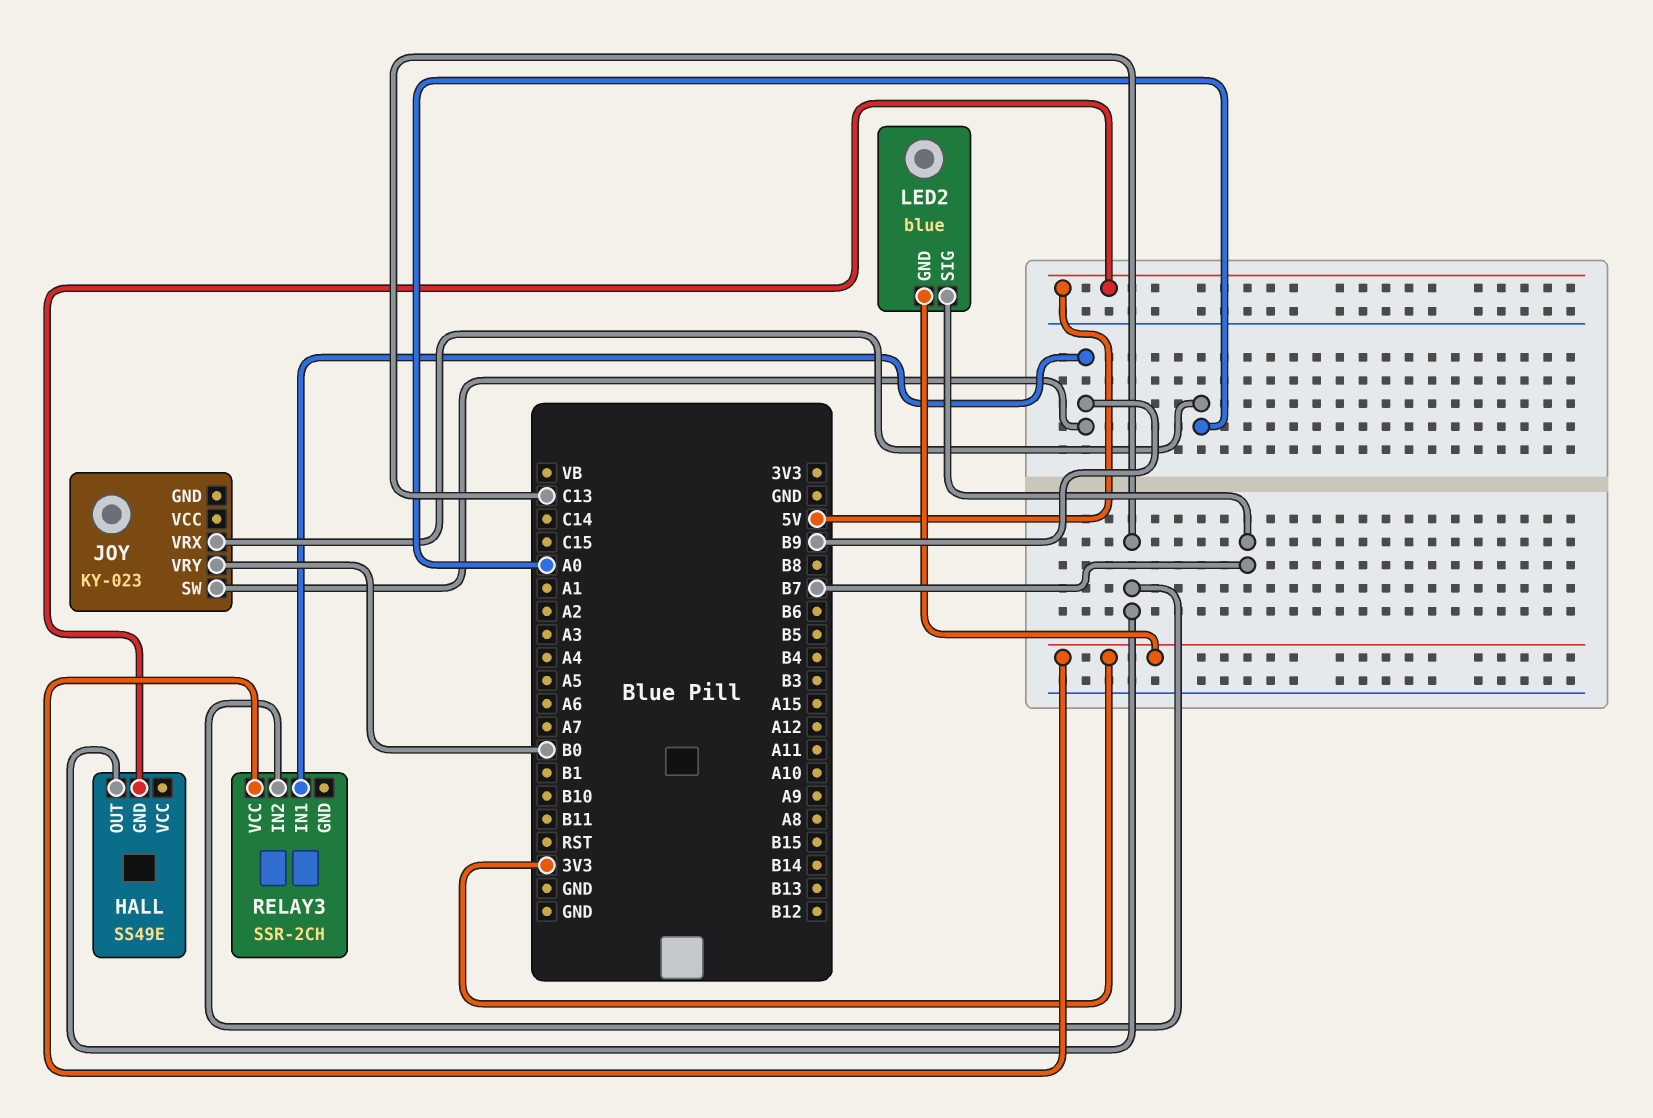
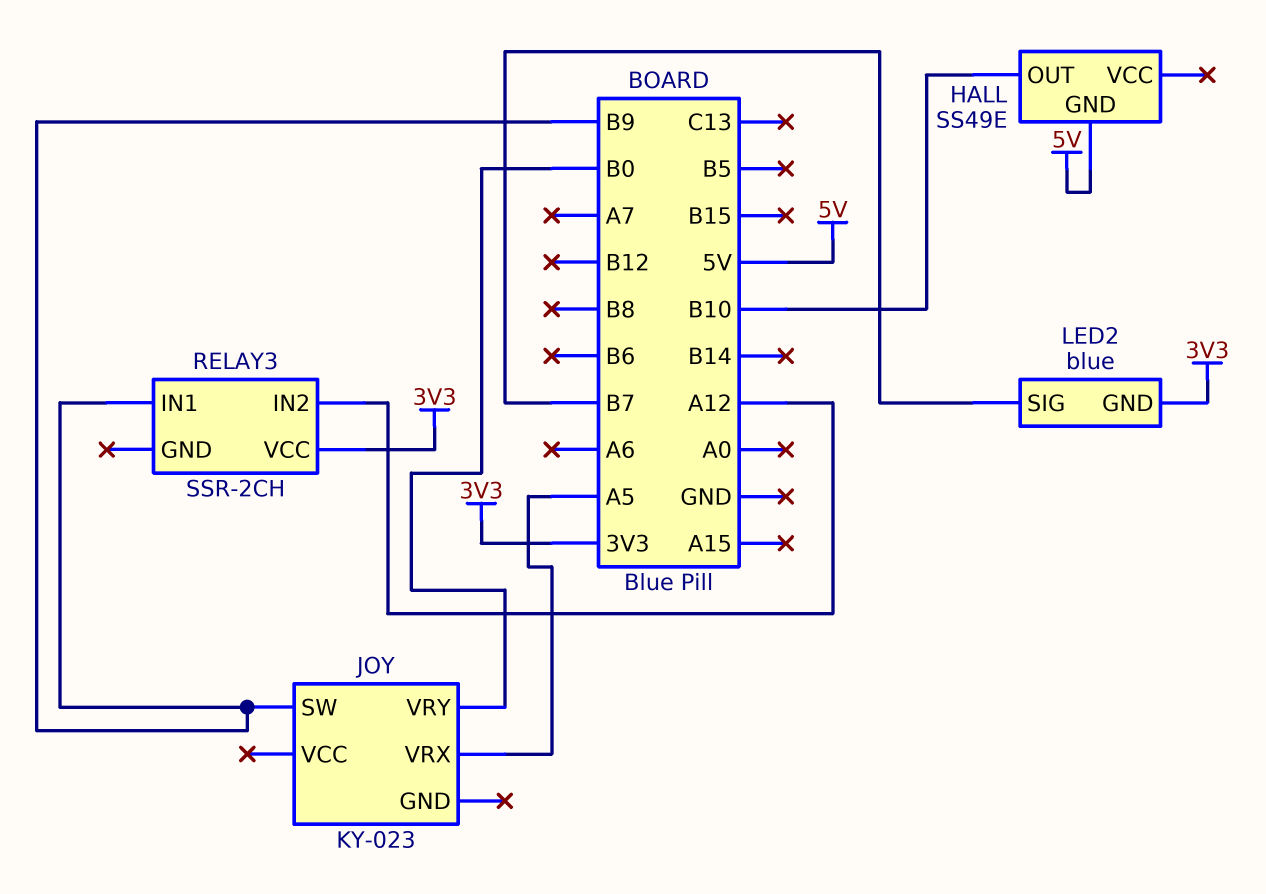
HALL pin OUT: C13 -> B10
JOY pin VRX: A0 -> A5
RELAY3 pin IN2: C13 -> A12

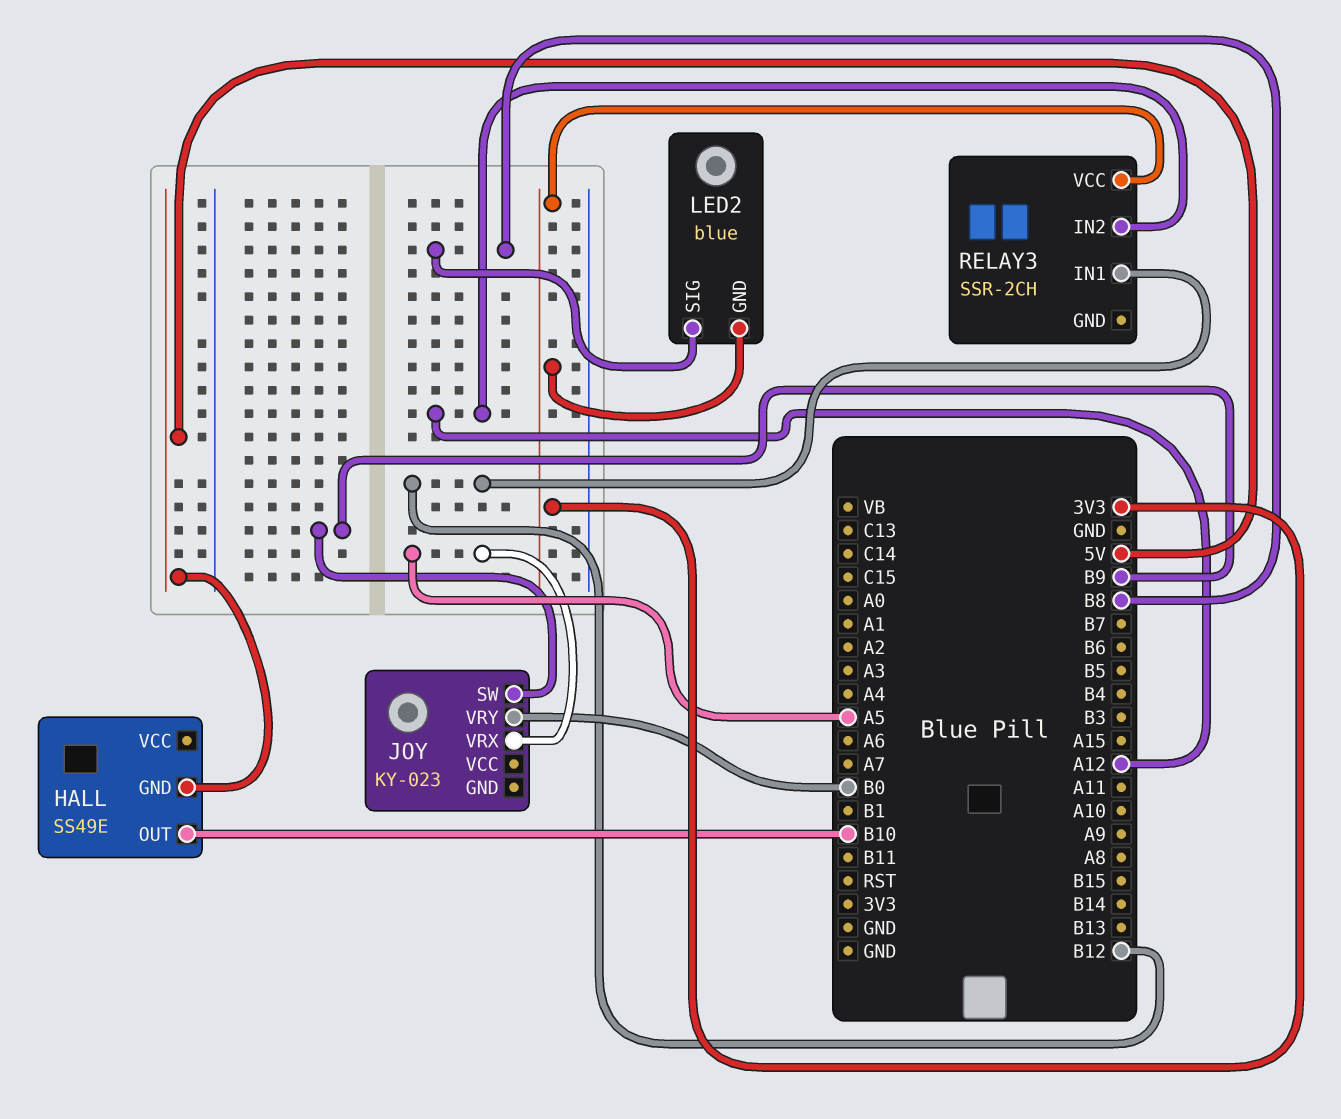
LED2 pin SIG: B7 -> B8
RELAY3 pin IN1: B9 -> B12

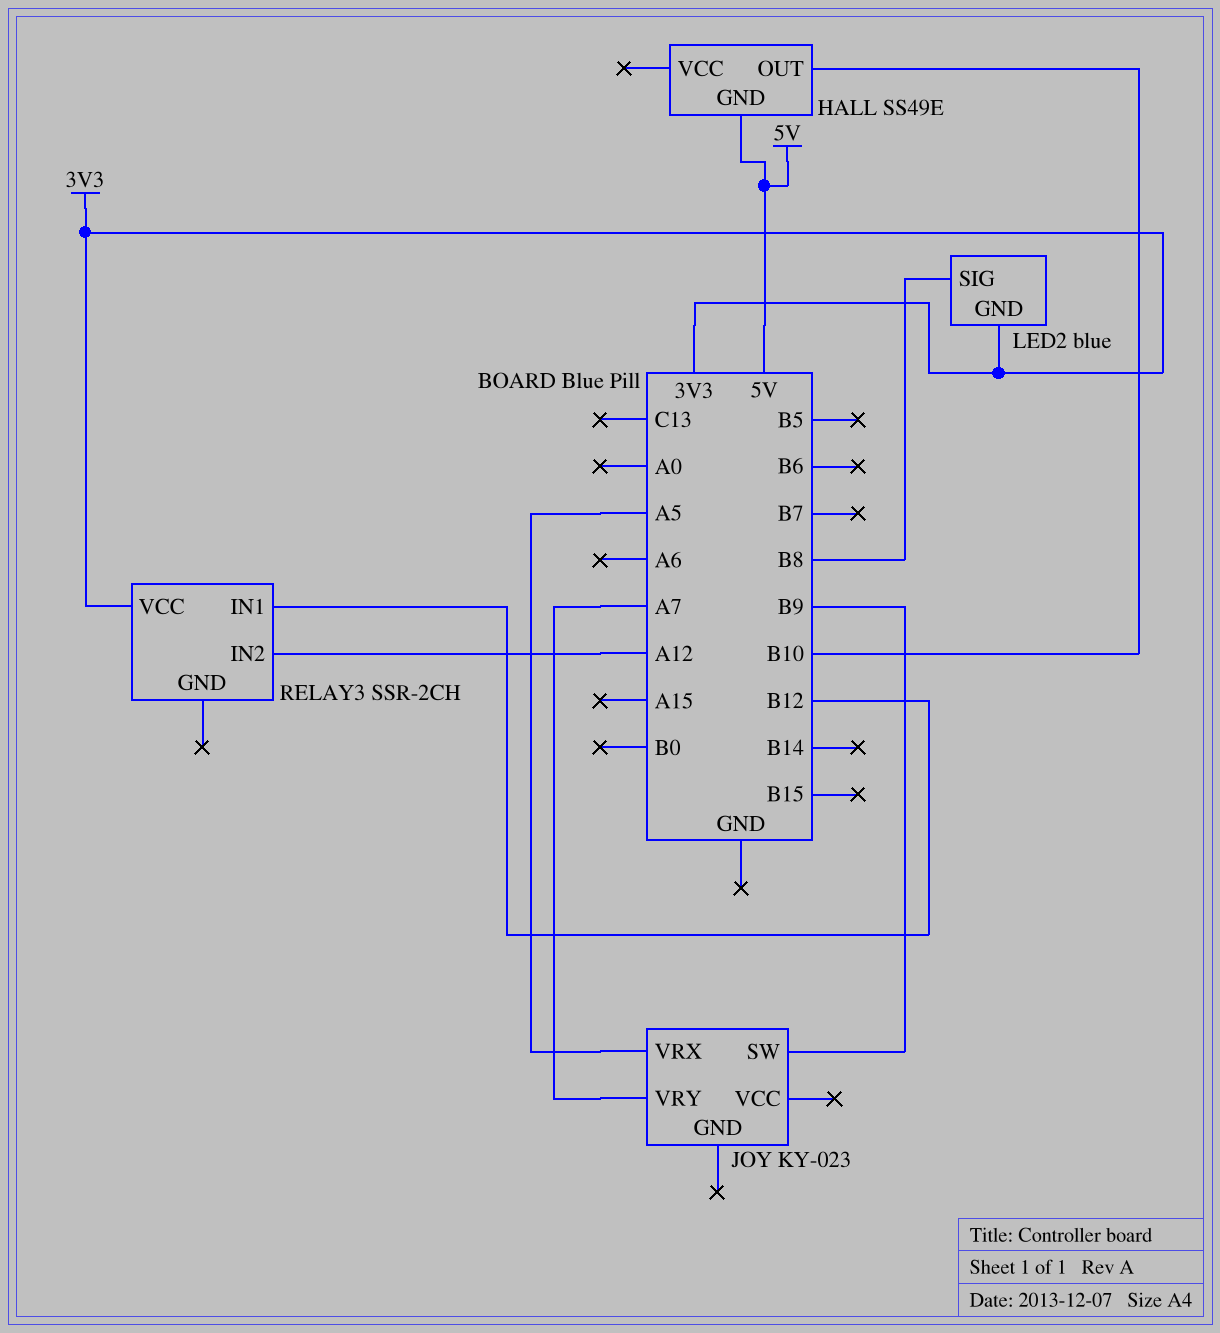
JOY pin VRY: B0 -> A7

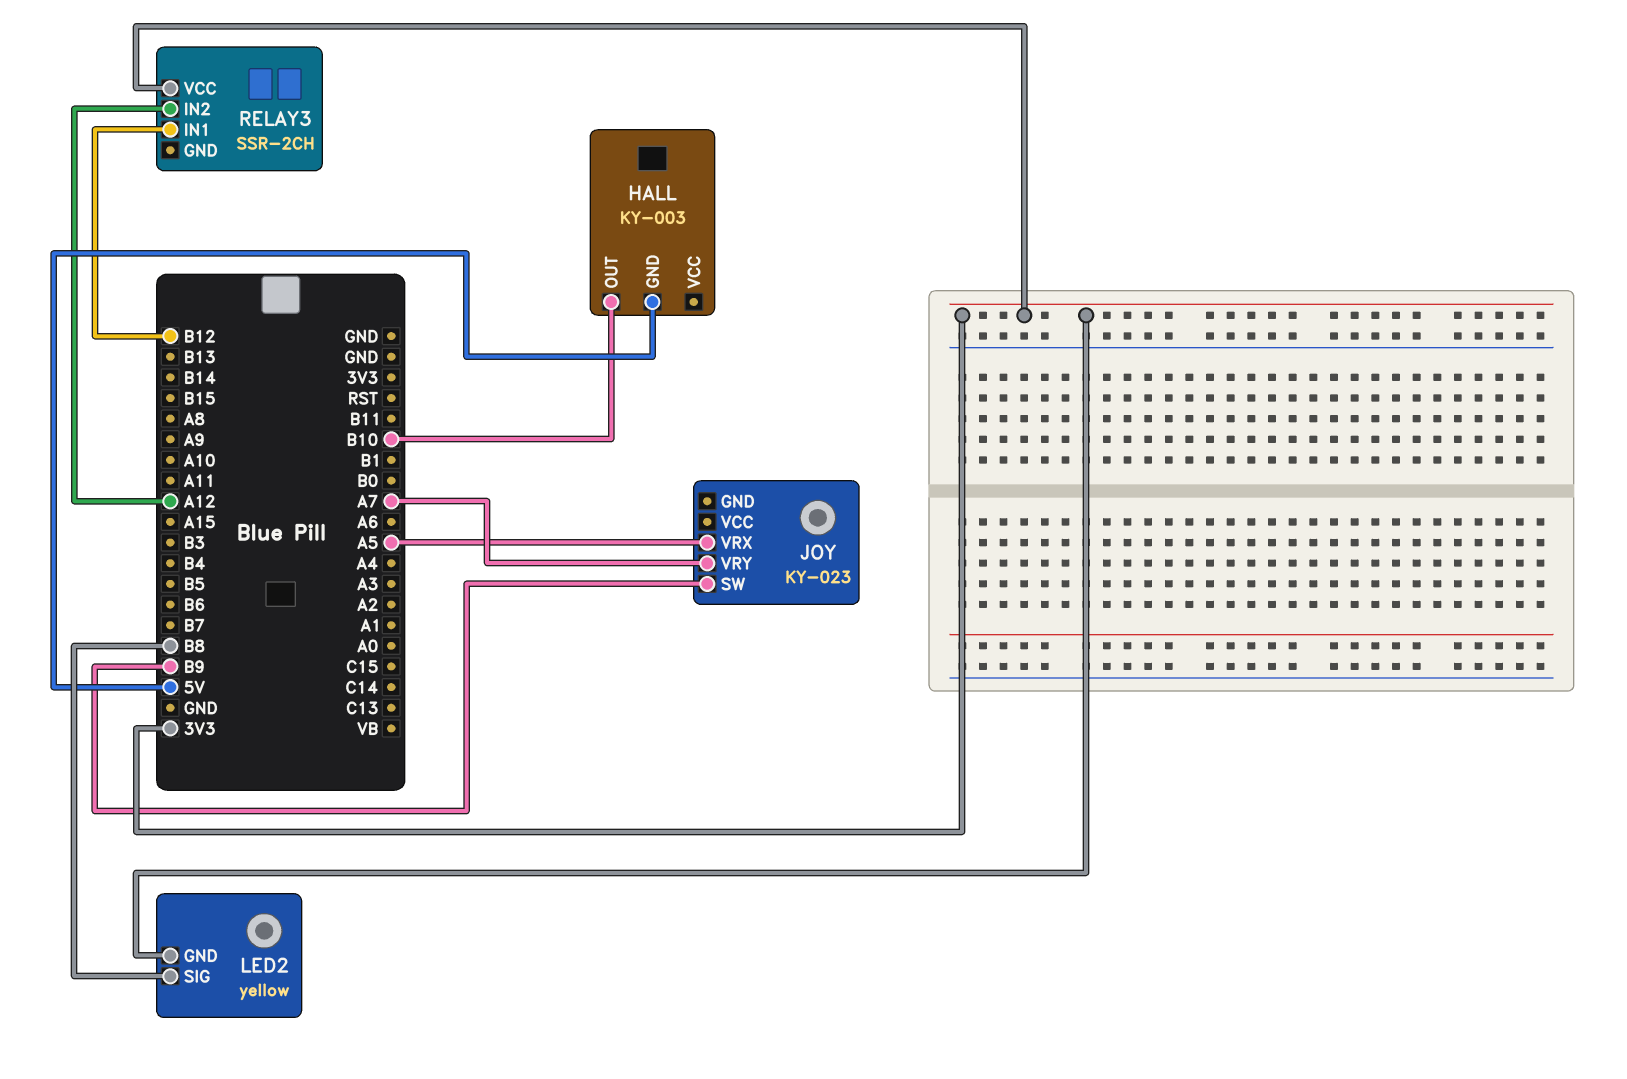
HALL: SS49E -> KY-003
LED2: blue -> yellow

